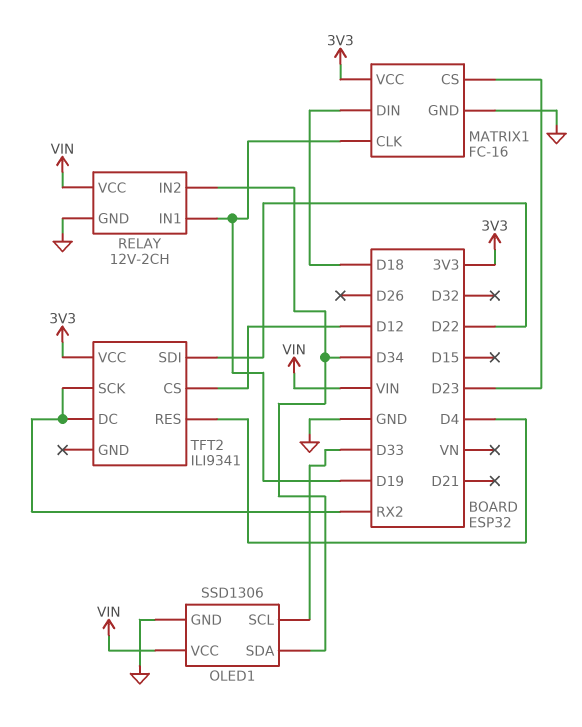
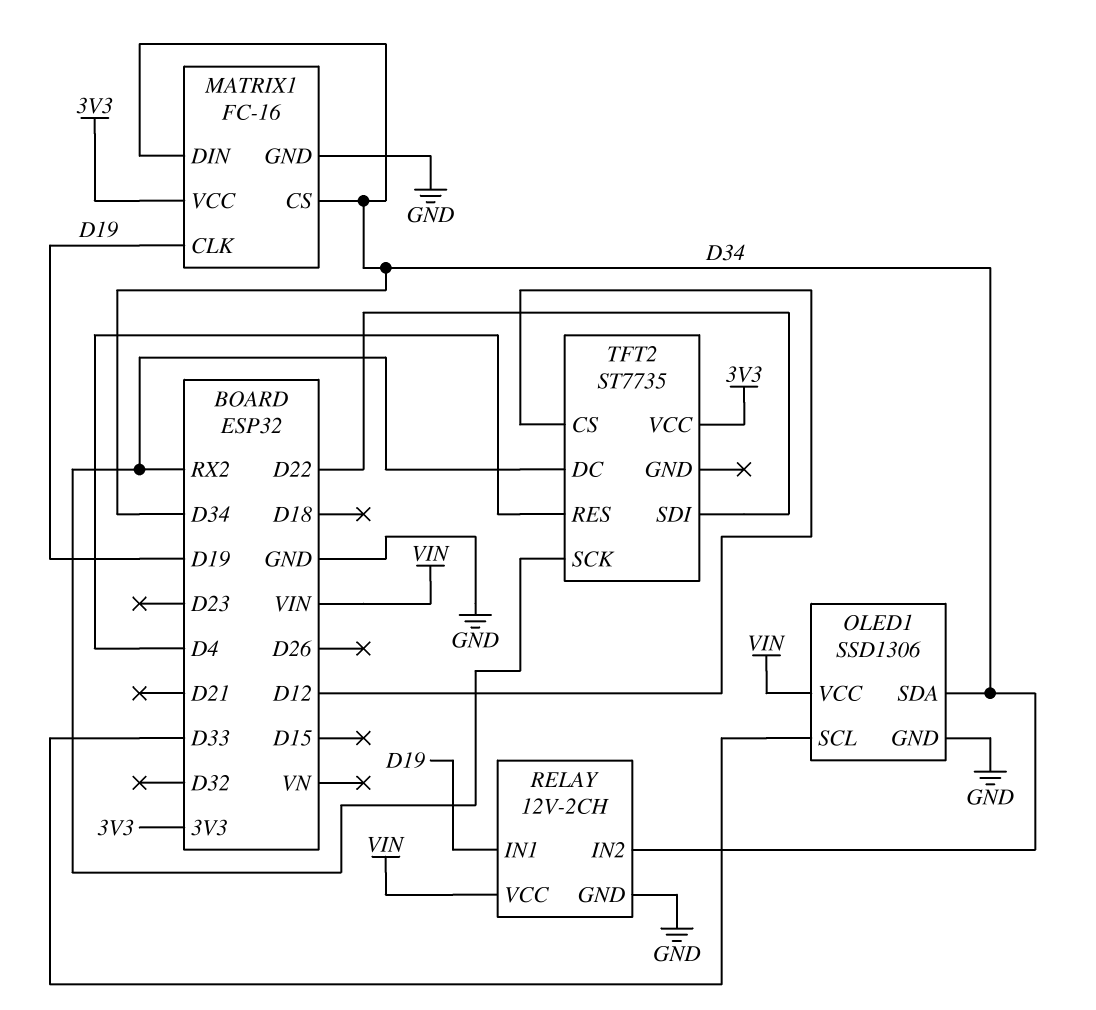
MATRIX1 pin CS: D23 -> D34
MATRIX1 pin DIN: D18 -> D34
TFT2: ILI9341 -> ST7735

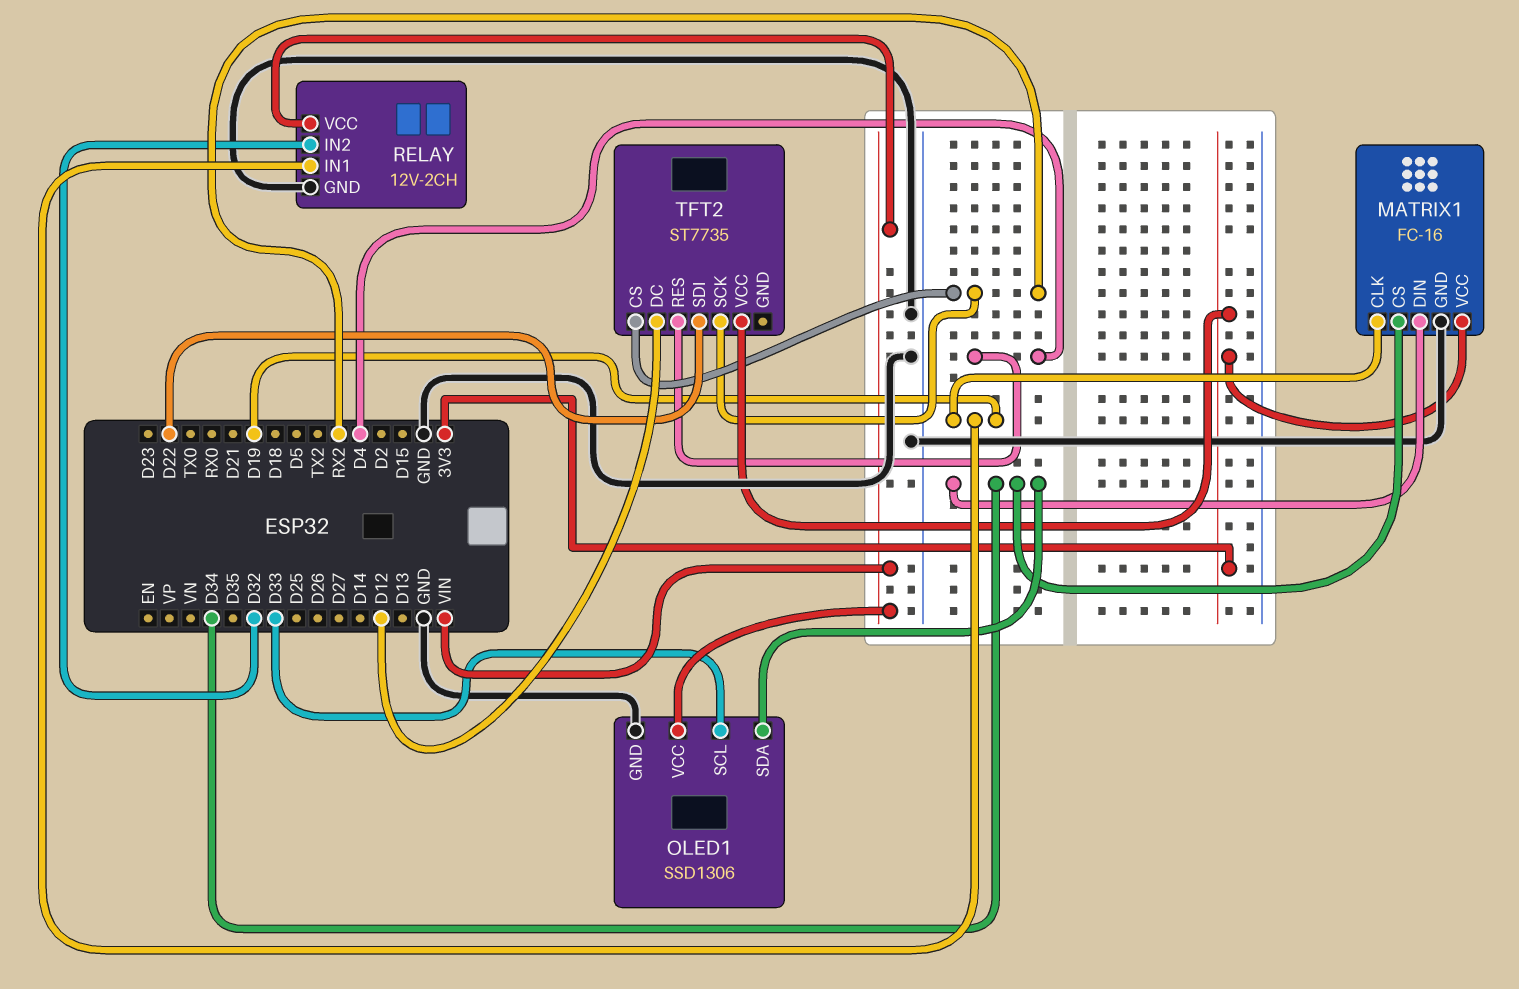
RELAY pin IN2: D34 -> D32
TFT2 pin CS: D12 -> RX2
TFT2 pin DC: RX2 -> D12

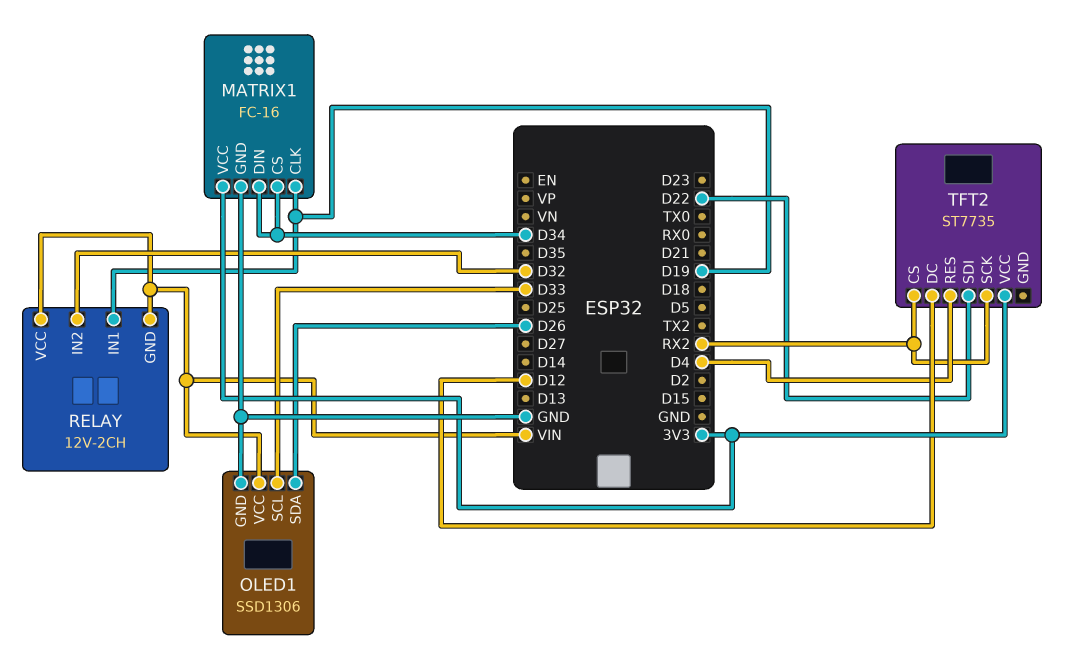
OLED1 pin SDA: D34 -> D26
RELAY pin GND: GND -> VIN

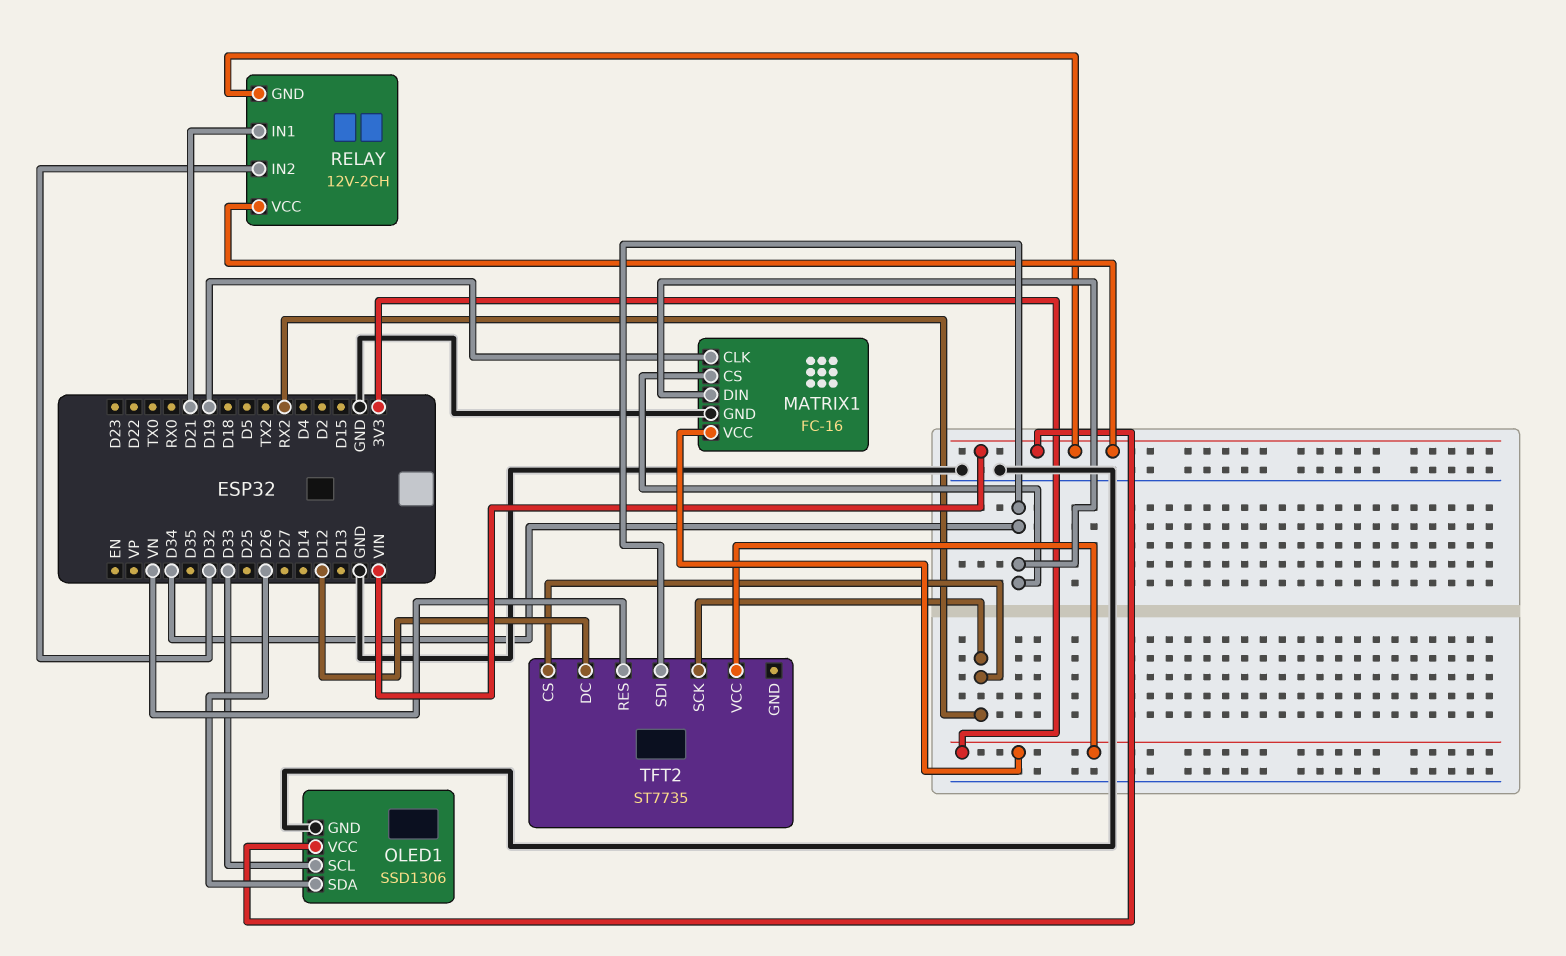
RELAY pin IN1: D19 -> D21
TFT2 pin RES: D4 -> VN
TFT2 pin SDI: D22 -> D34

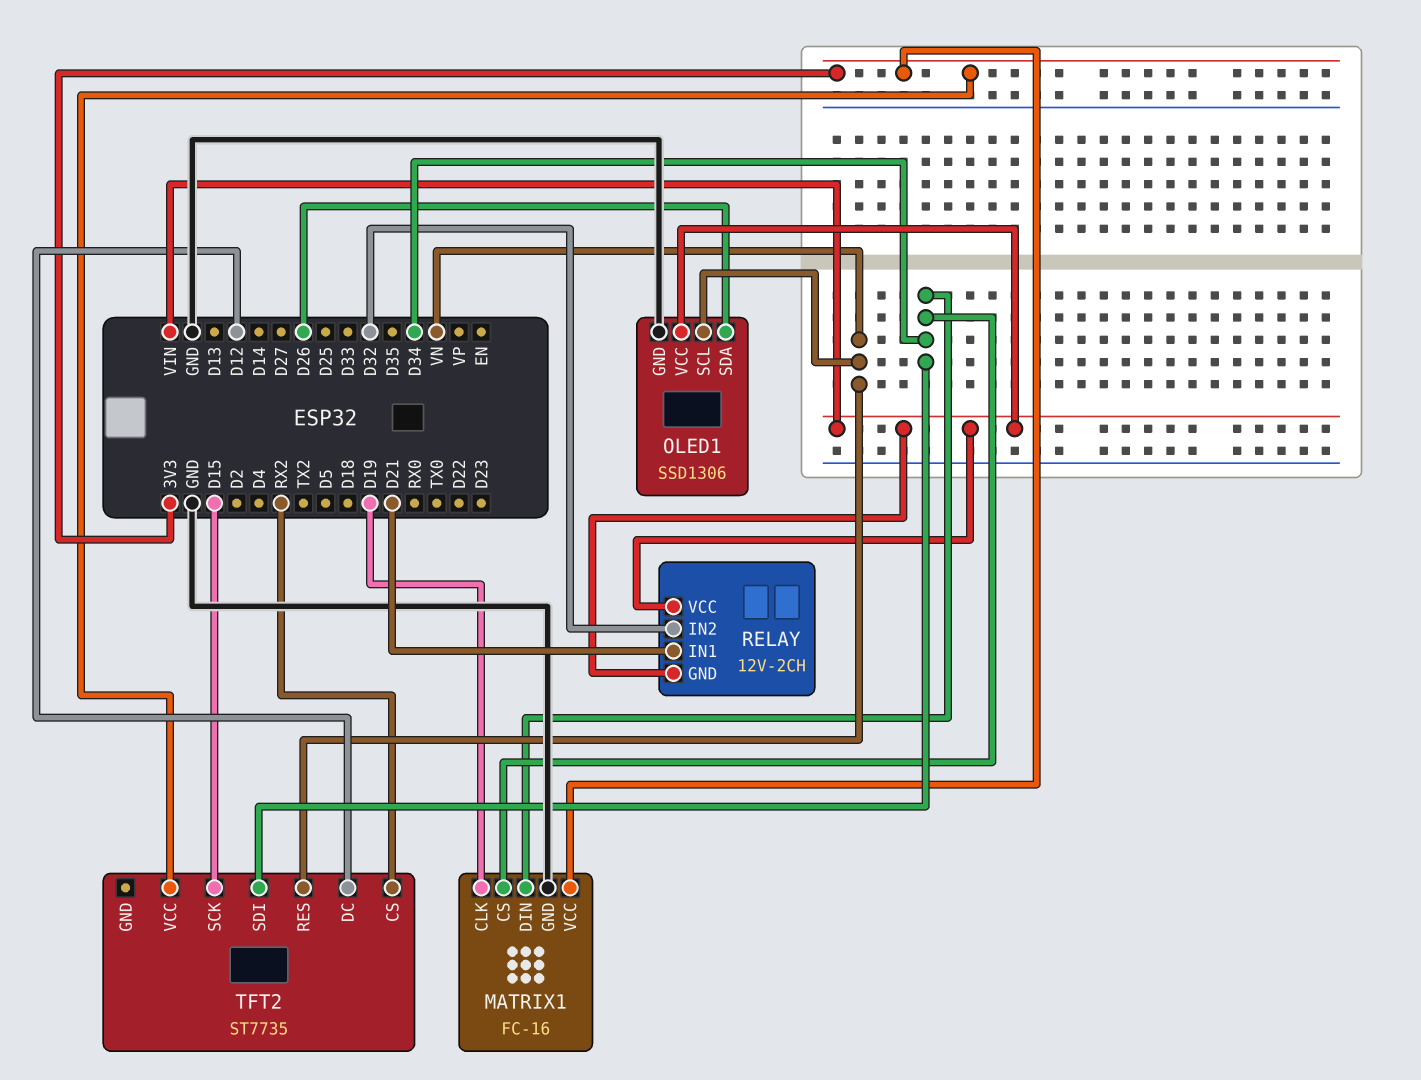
OLED1 pin SCL: D33 -> VN
TFT2 pin SCK: RX2 -> D15

